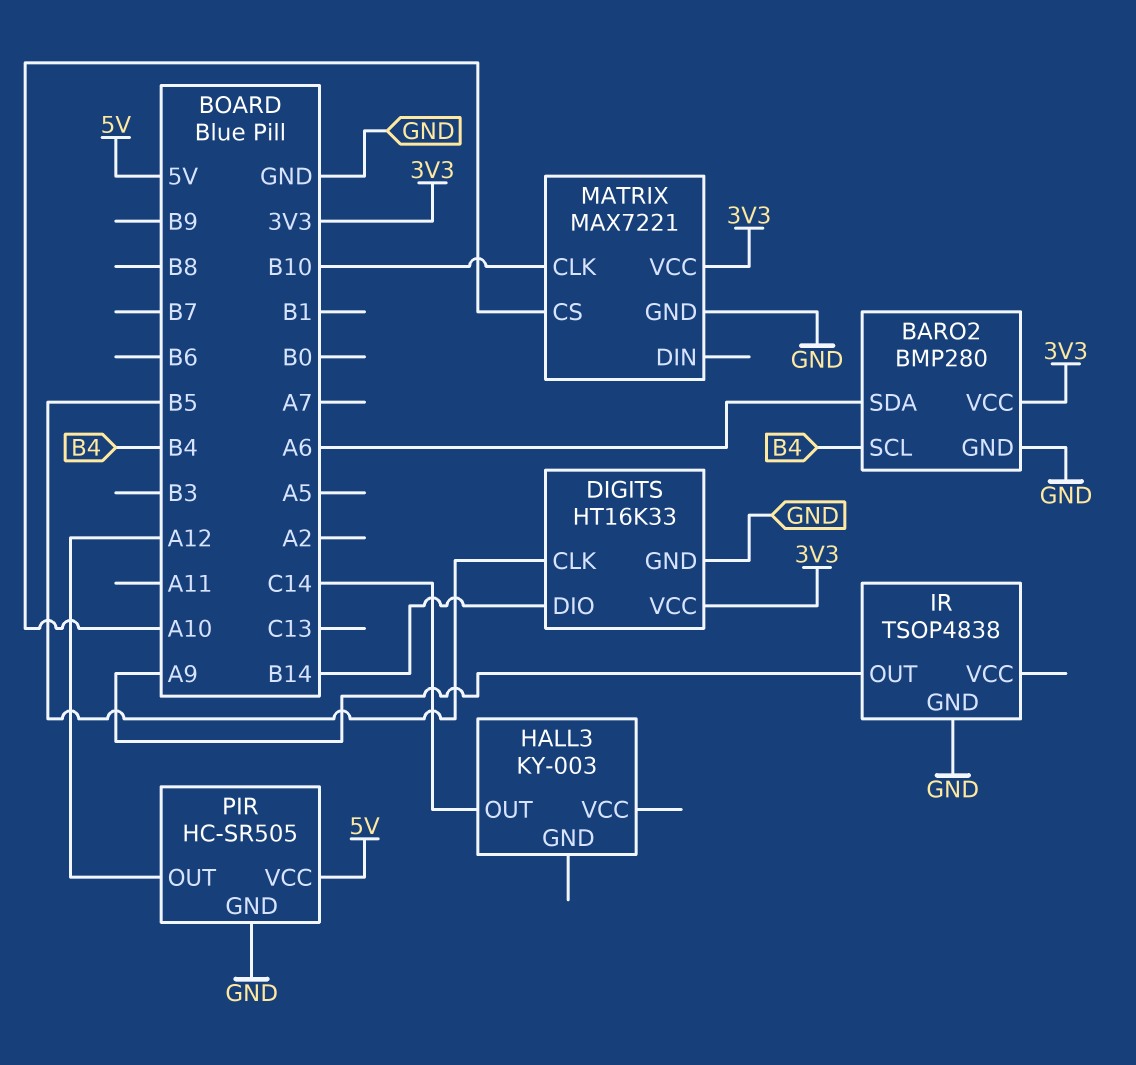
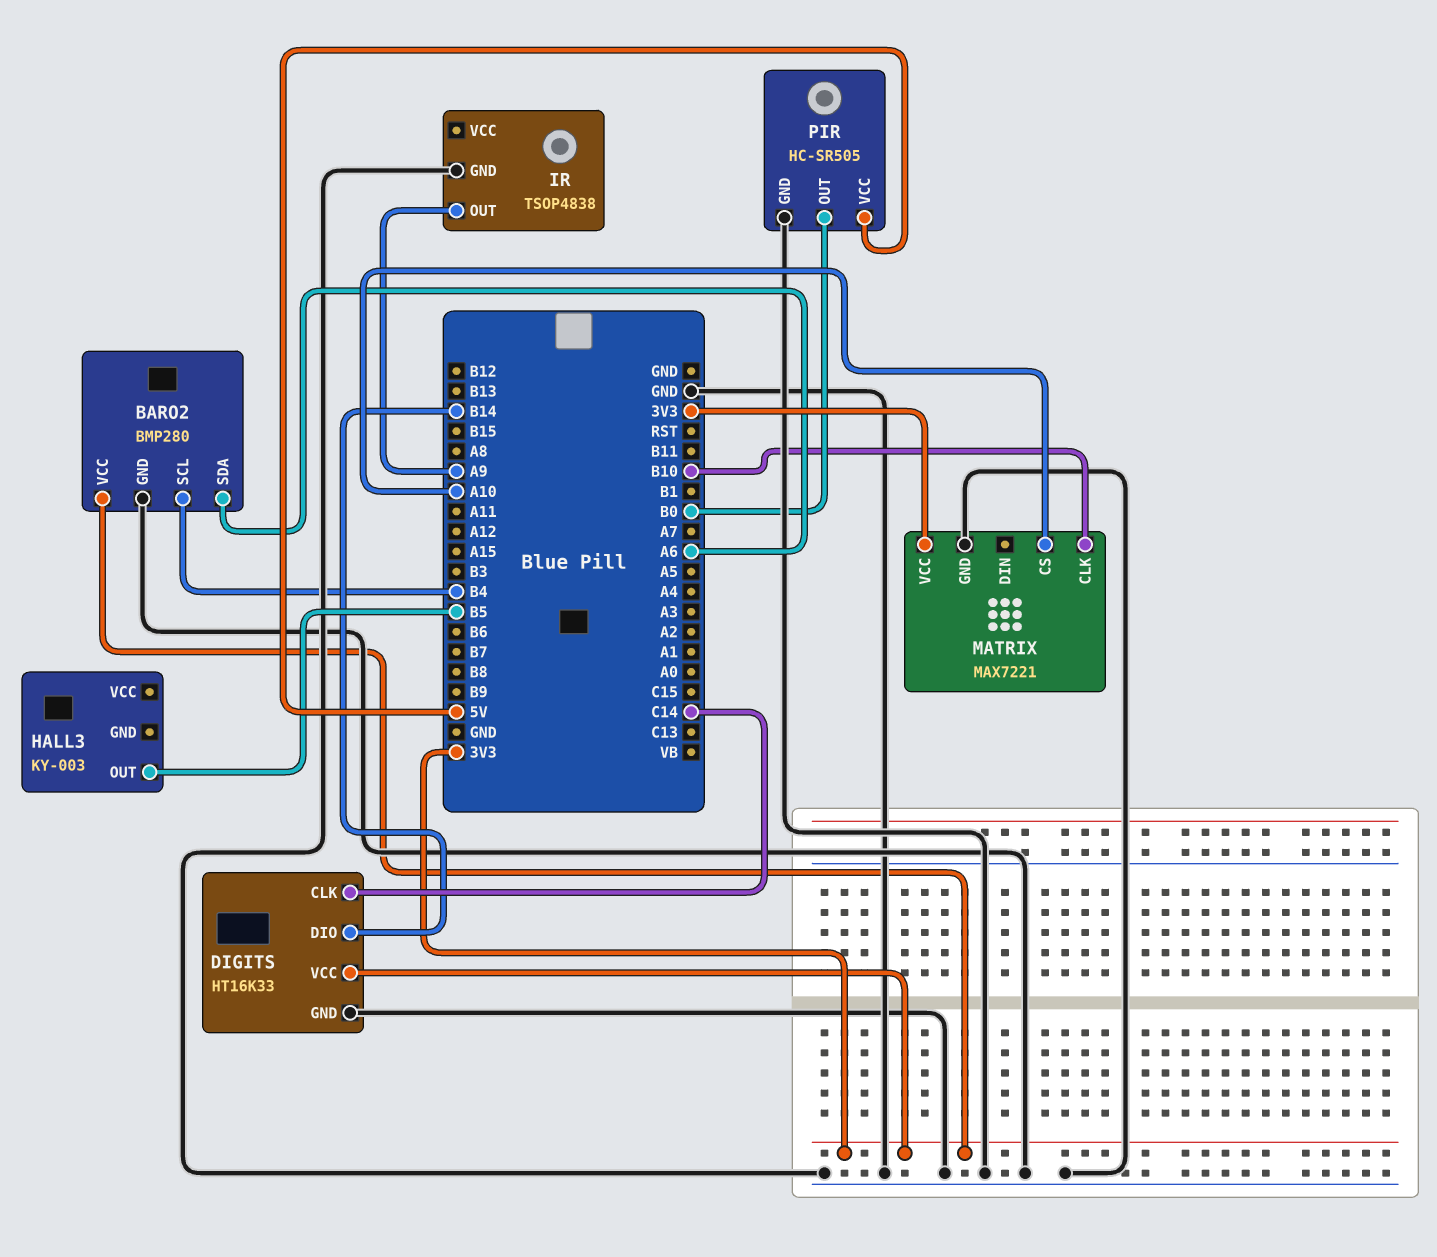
DIGITS pin CLK: B5 -> C14
HALL3 pin OUT: C14 -> B5
PIR pin OUT: A12 -> B0

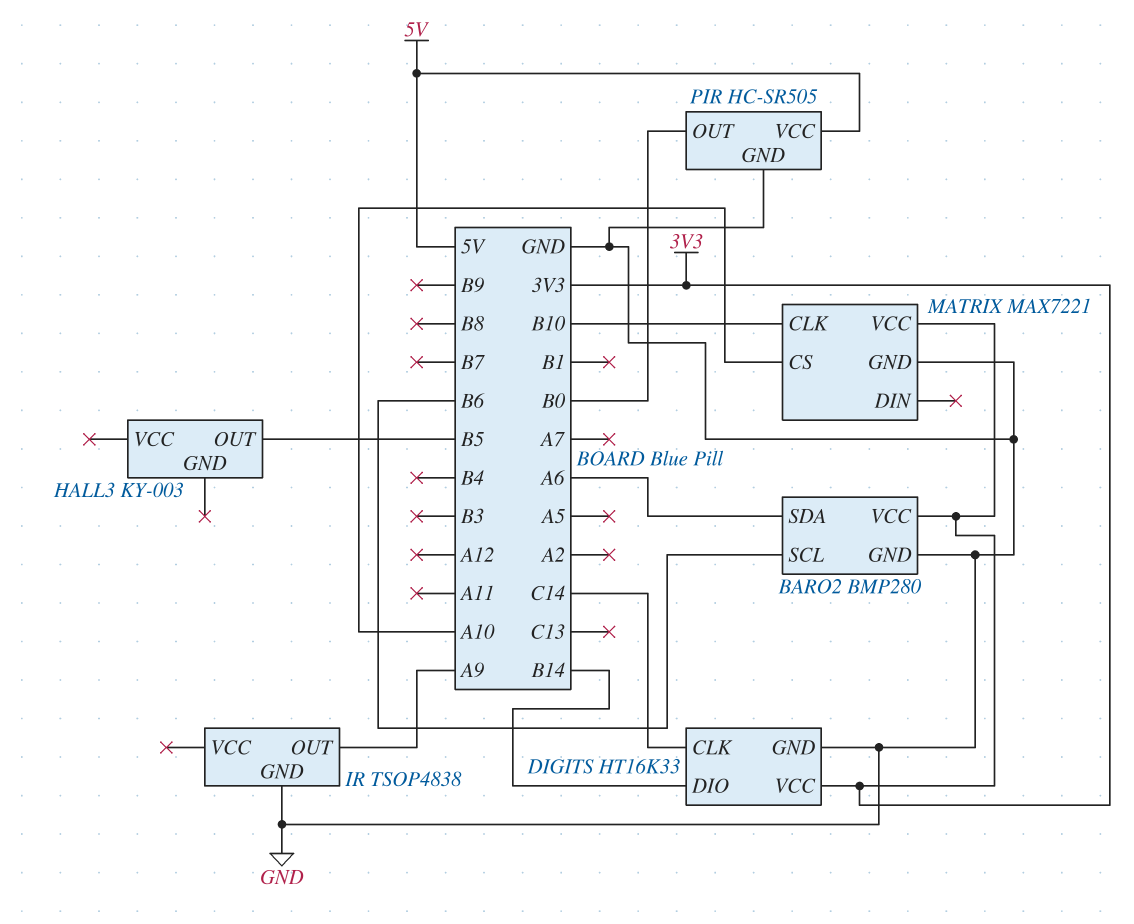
BARO2 pin SCL: B4 -> B6

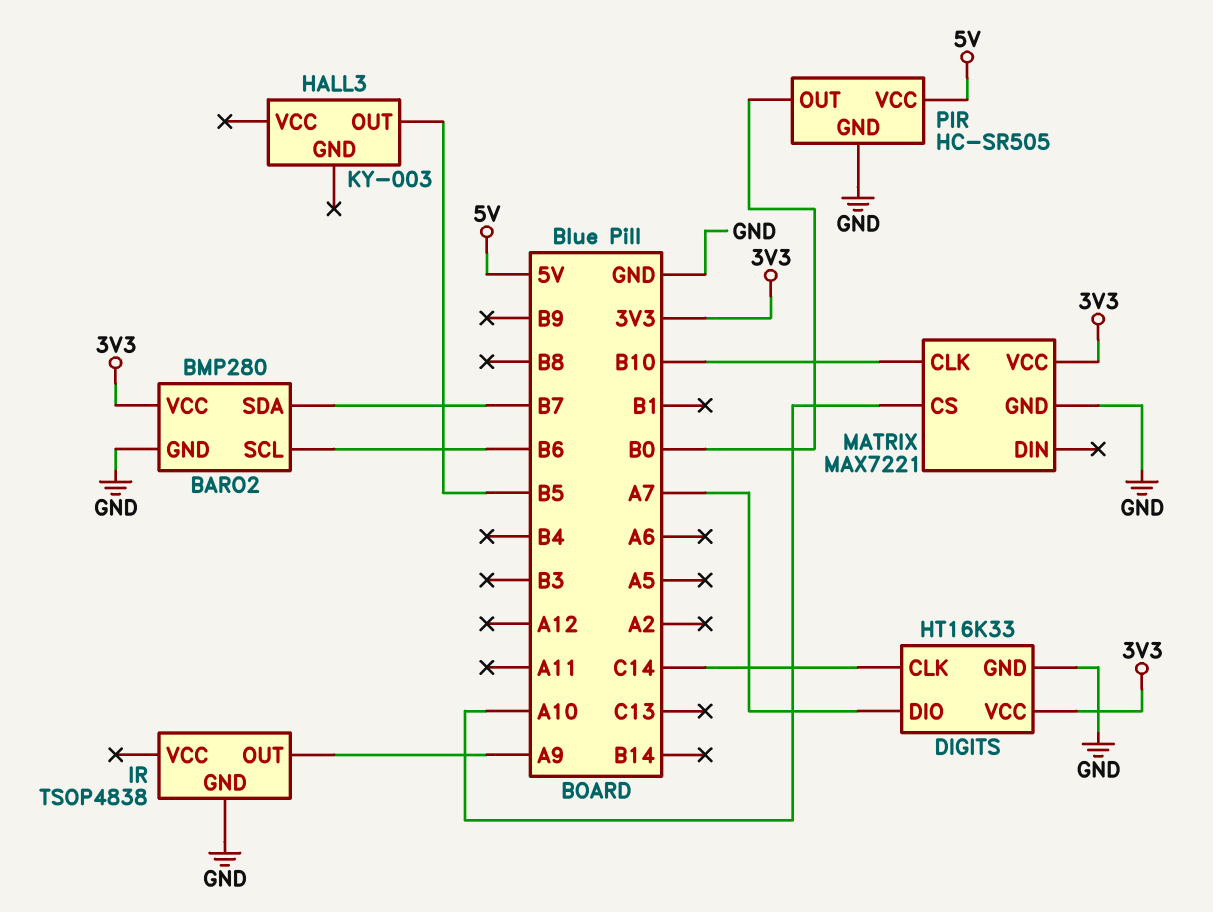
BARO2 pin SDA: A6 -> B7
DIGITS pin DIO: B14 -> A7

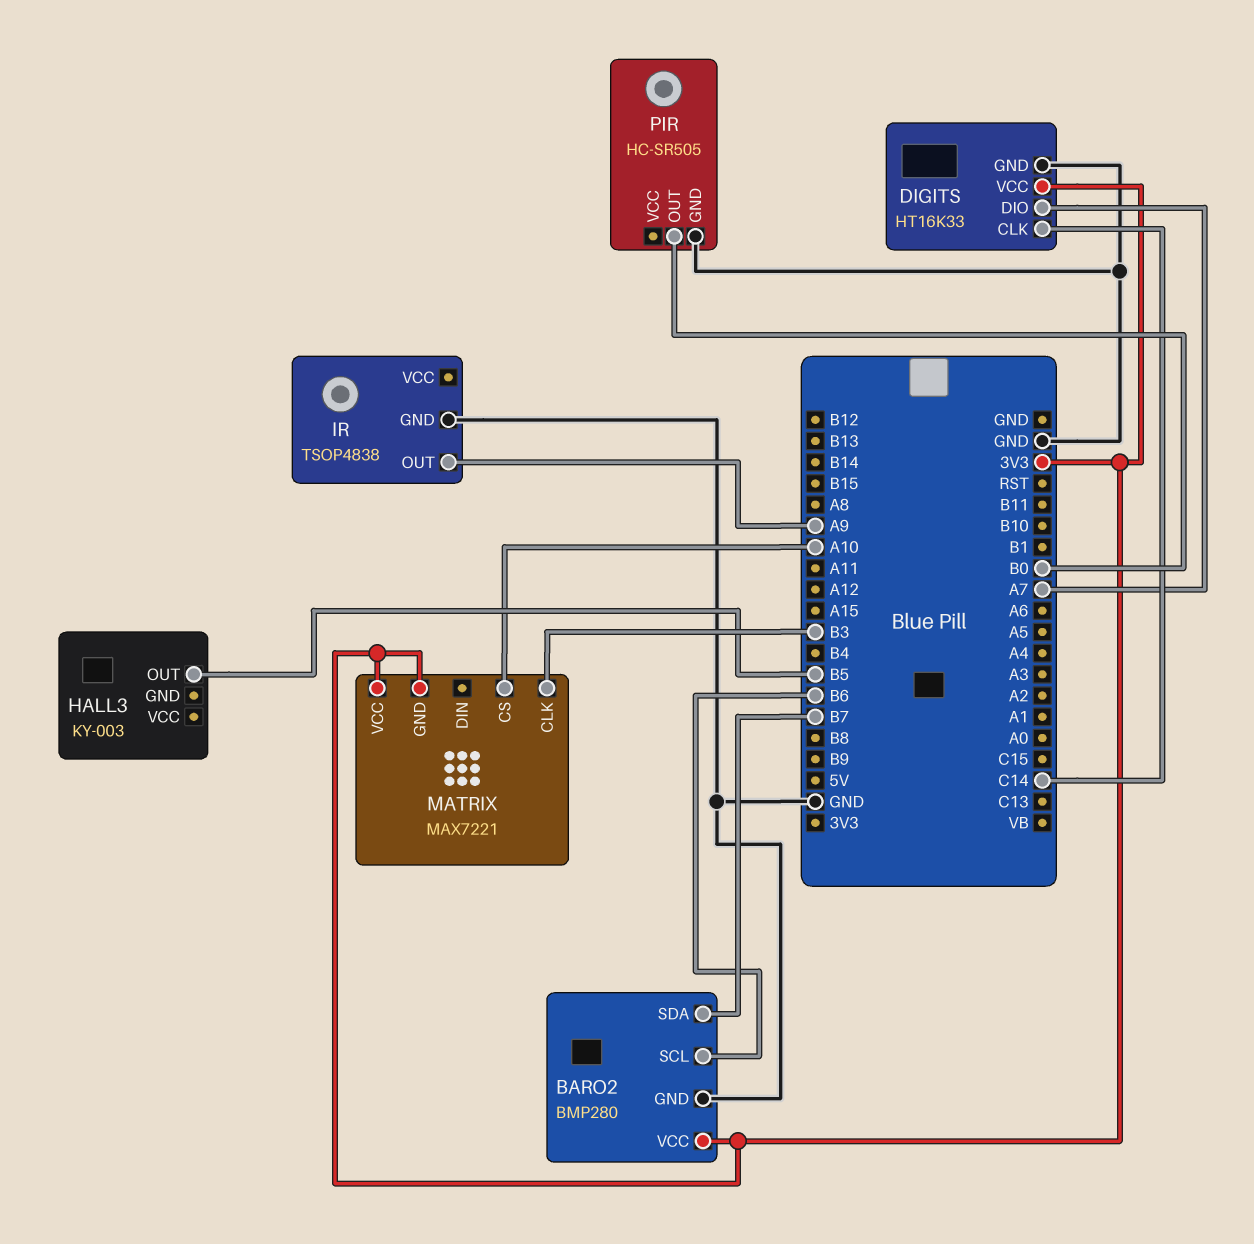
MATRIX pin CLK: B10 -> B3
MATRIX pin GND: GND -> 3V3
PIR pin VCC: 5V -> none

